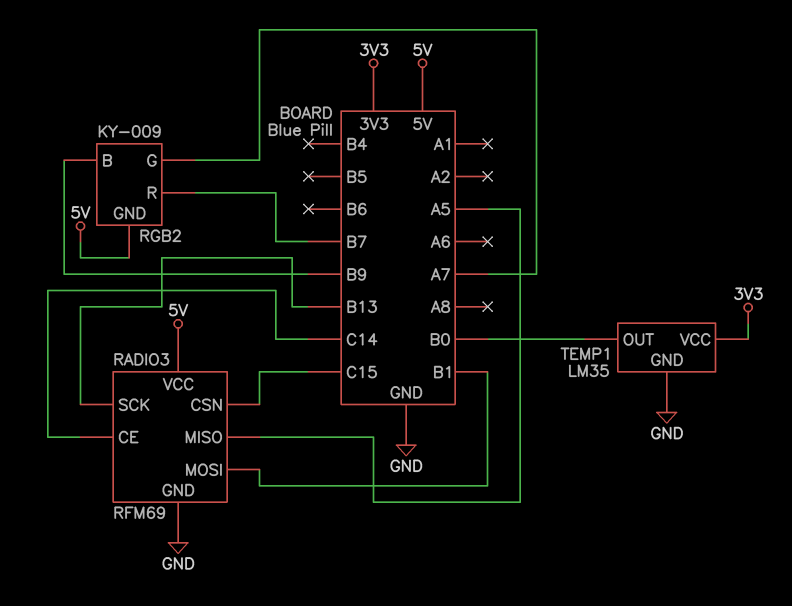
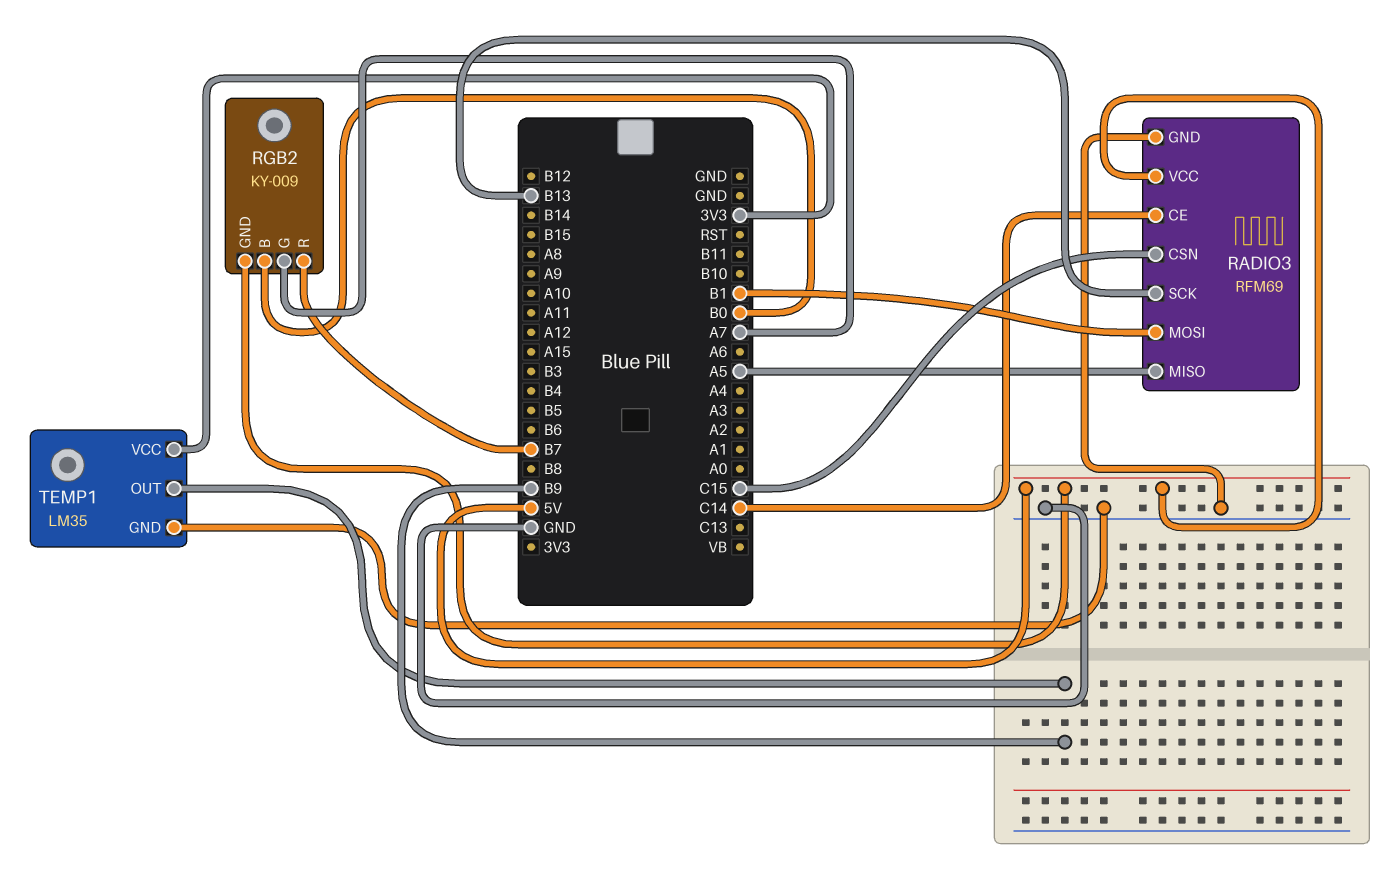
RGB2 pin B: B9 -> B0
TEMP1 pin OUT: B0 -> B9

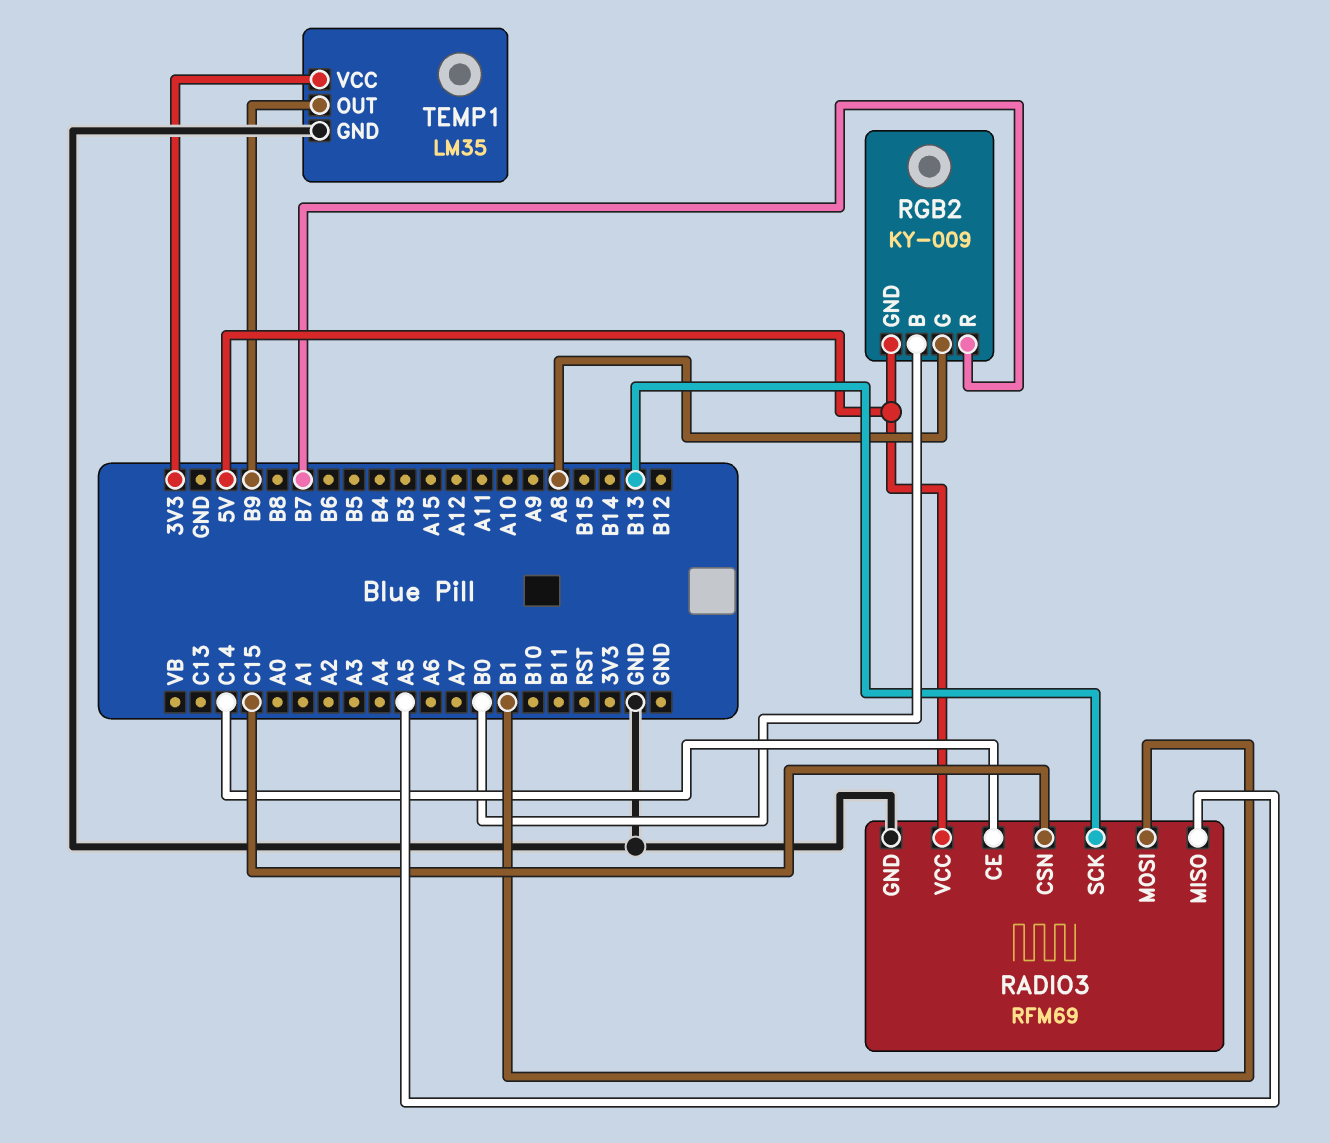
RGB2 pin G: A7 -> A8

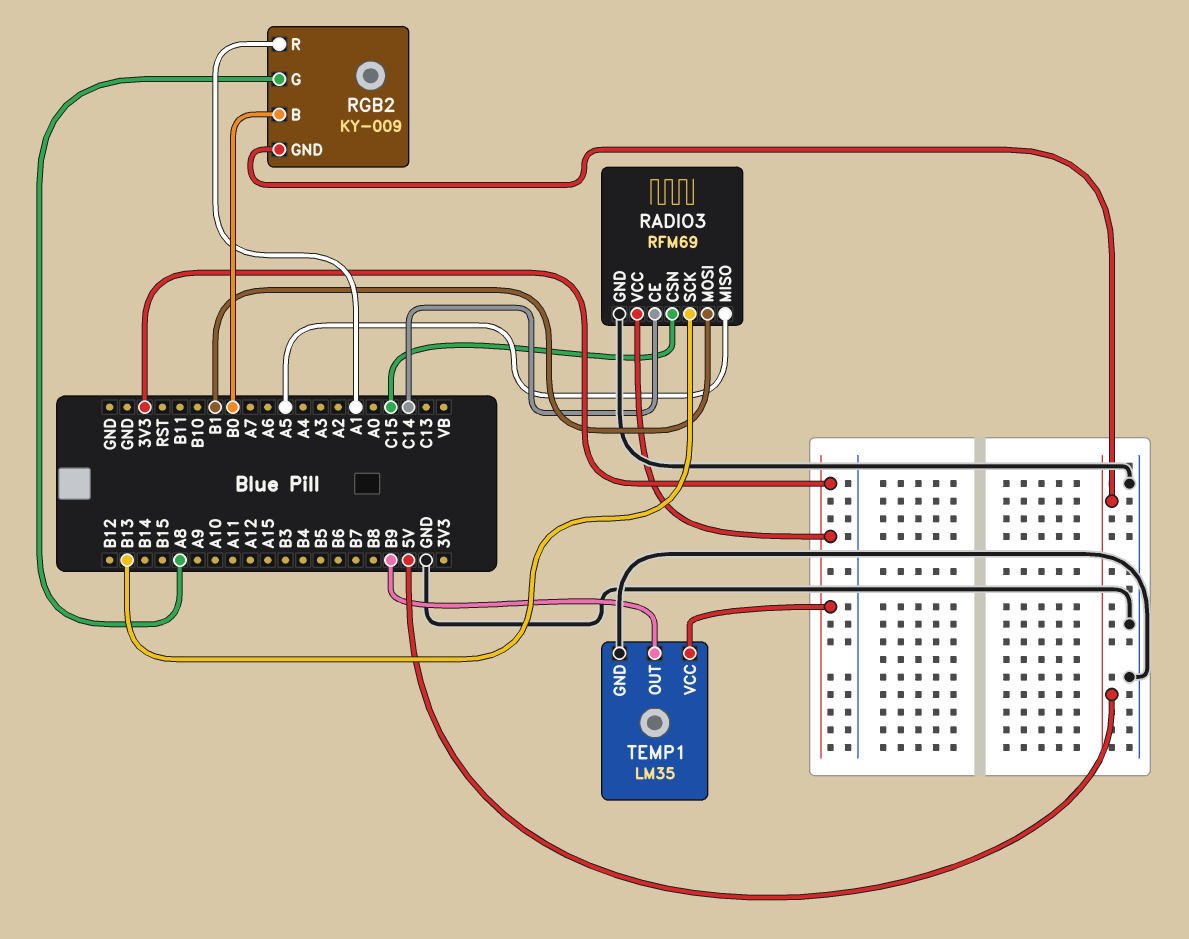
RADIO3 pin VCC: 5V -> 3V3
RGB2 pin R: B7 -> A1

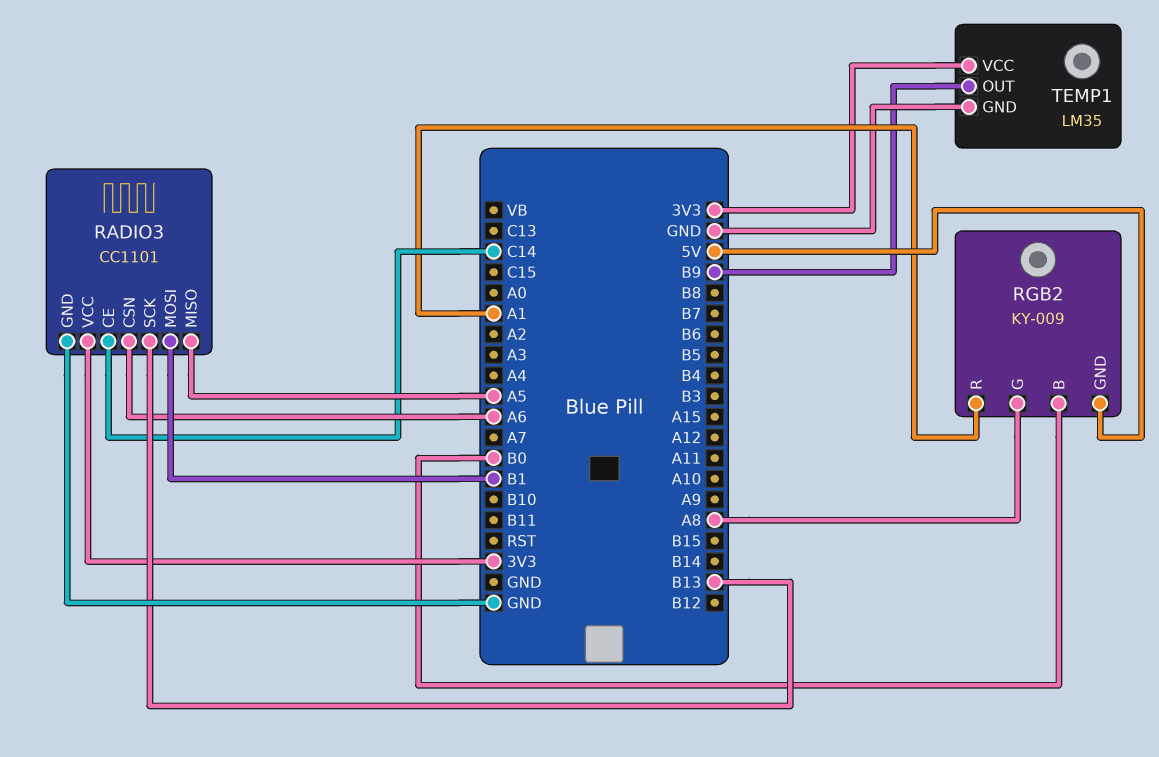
RADIO3: RFM69 -> CC1101
RADIO3 pin CSN: C15 -> A6

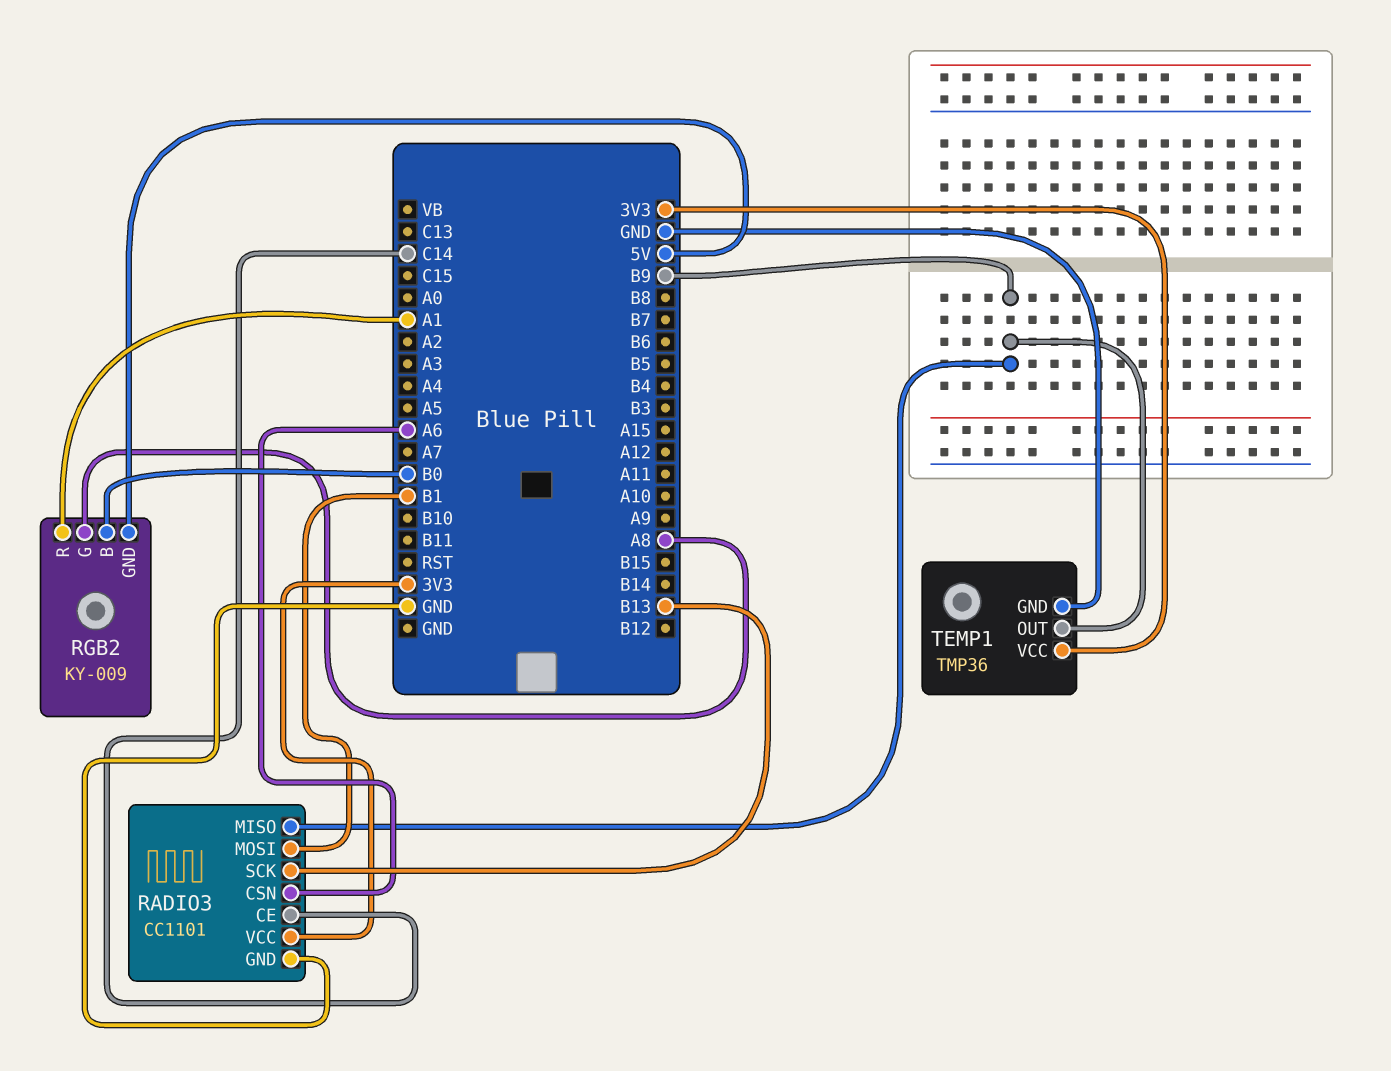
RADIO3 pin MISO: A5 -> B9
TEMP1: LM35 -> TMP36

